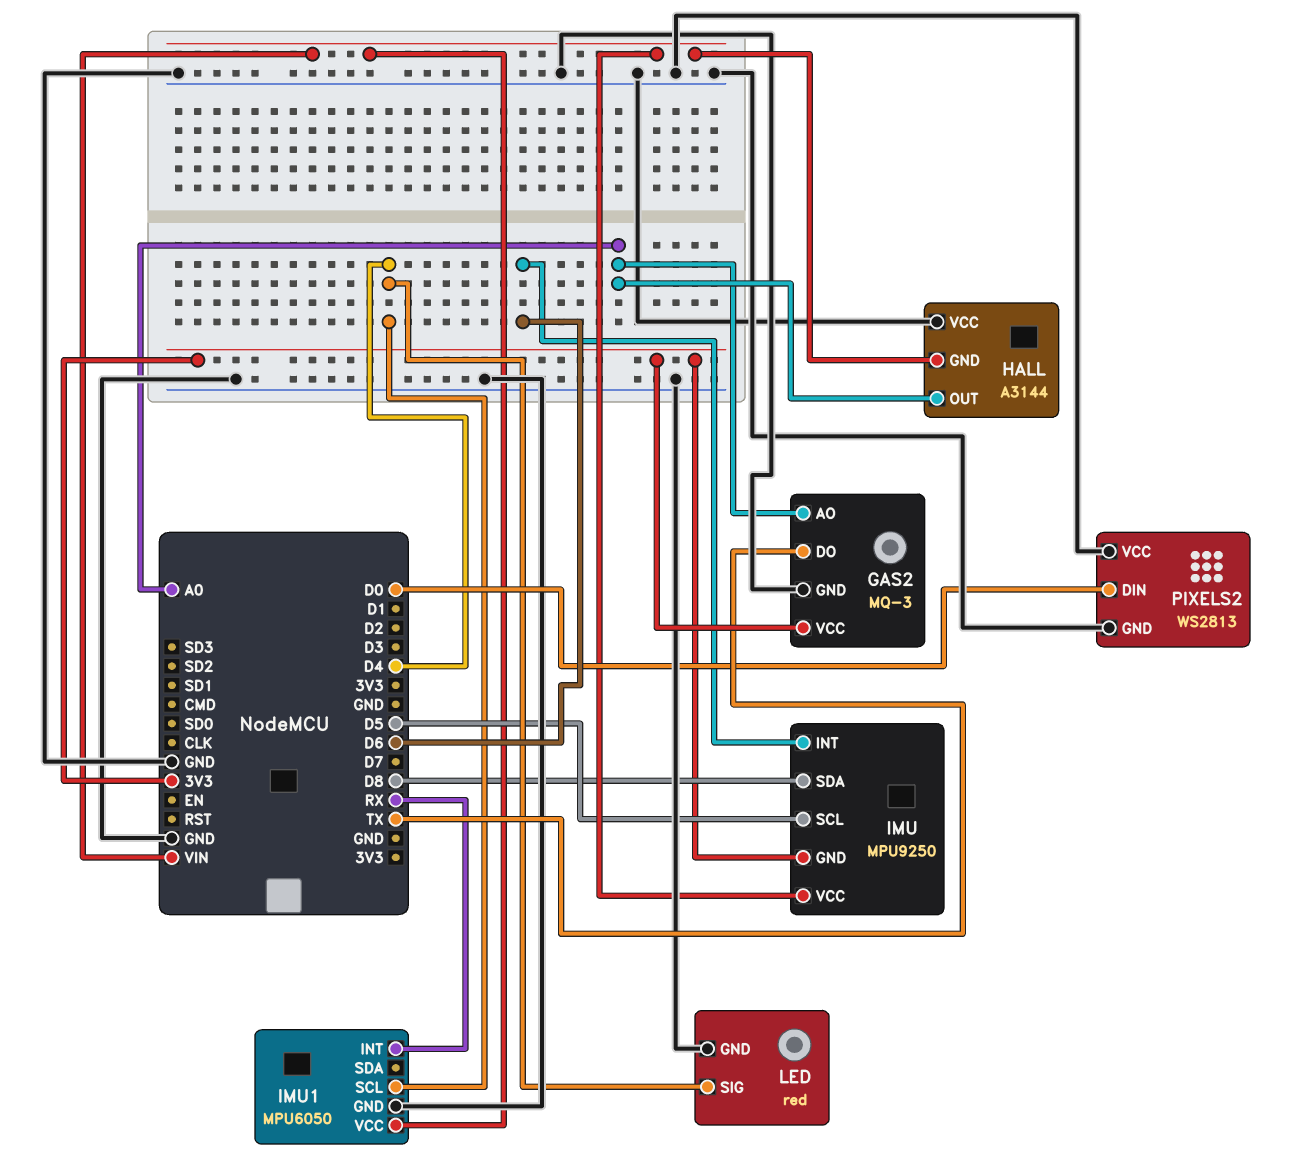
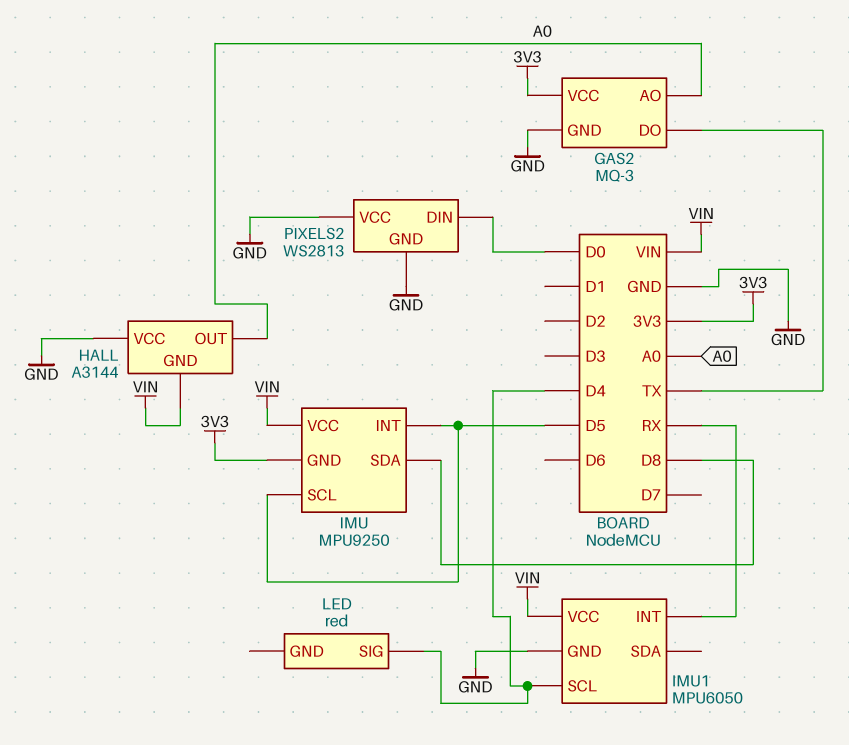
IMU pin INT: D6 -> D5
LED pin GND: GND -> none

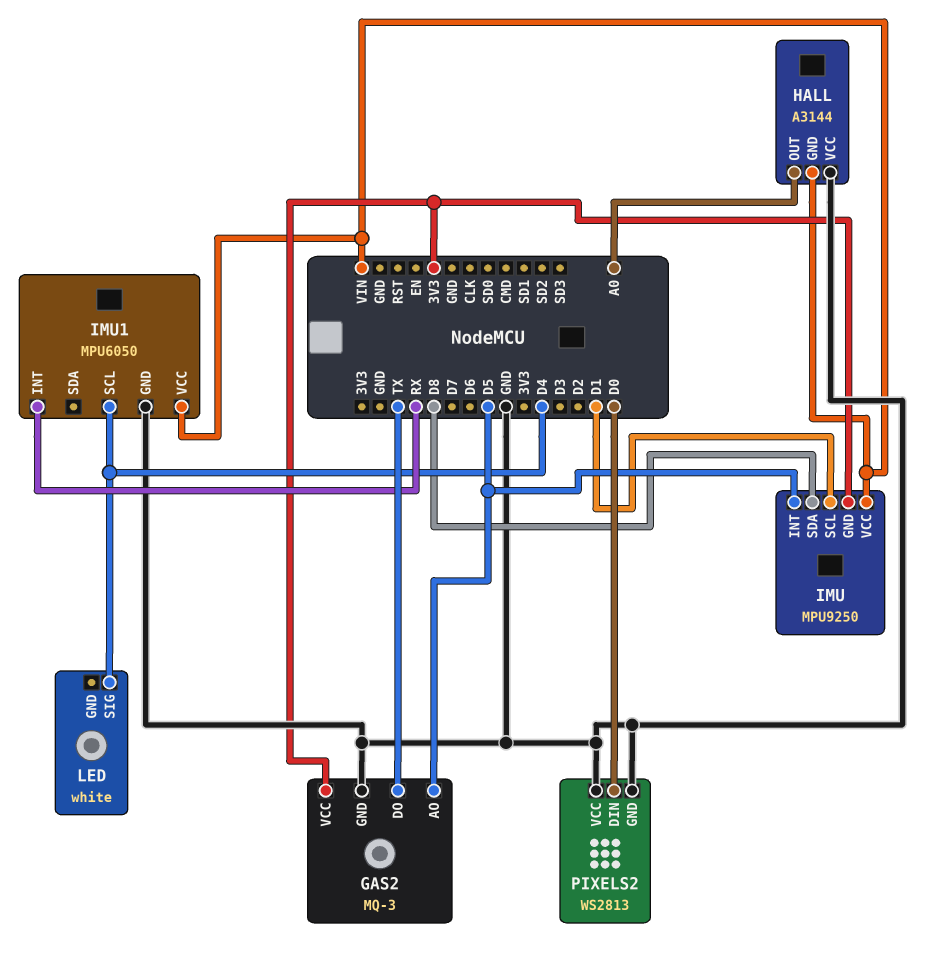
GAS2 pin AO: A0 -> D5
IMU pin SCL: D5 -> D1
LED: red -> white

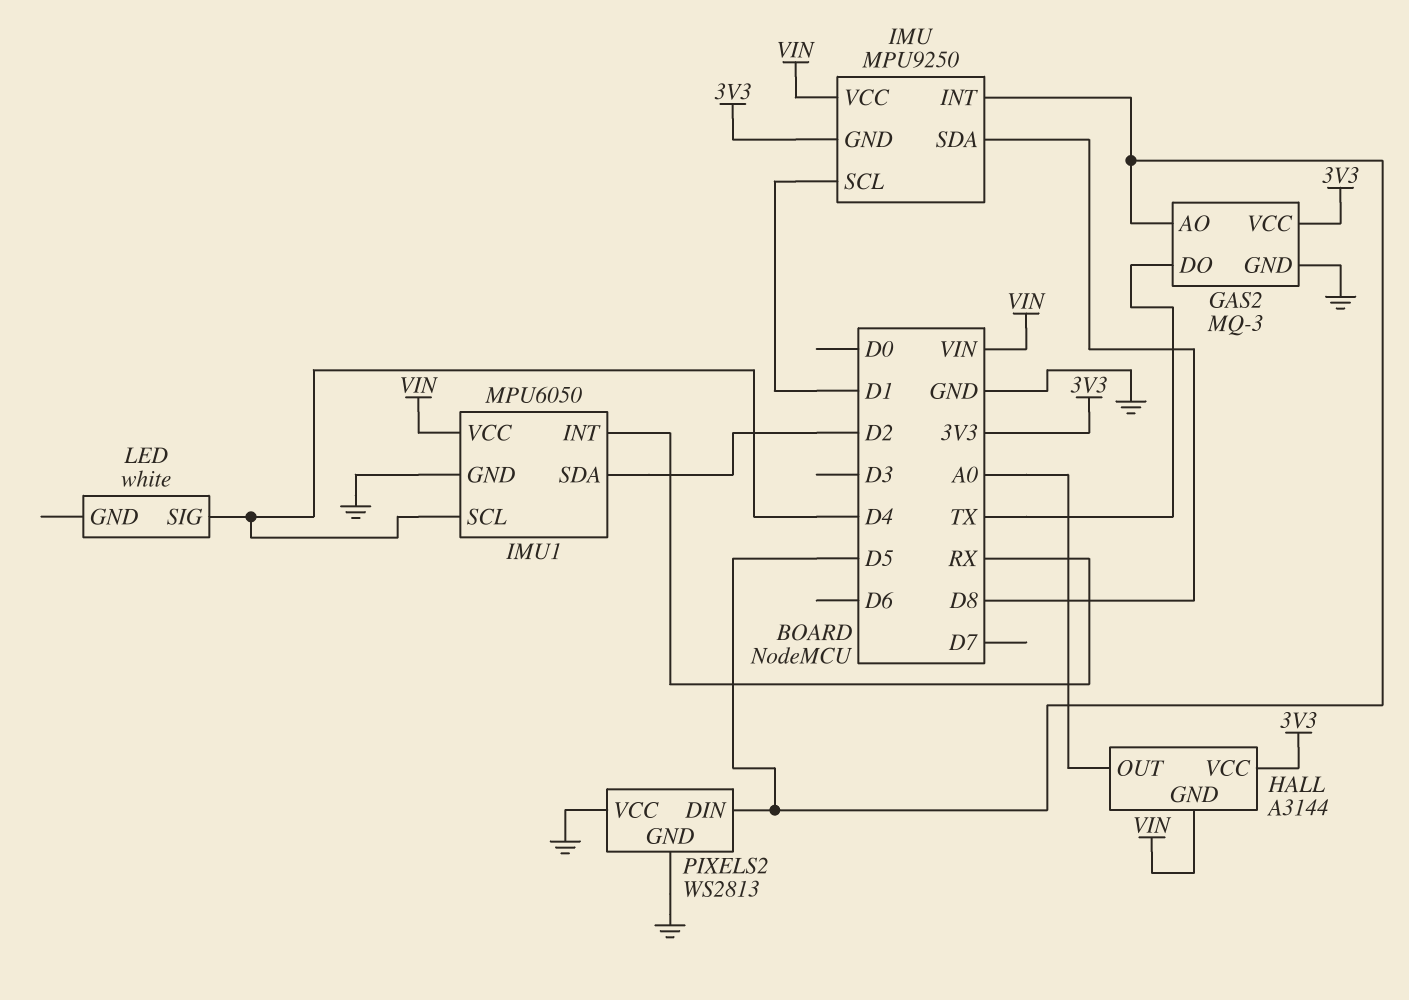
HALL pin VCC: GND -> 3V3
IMU1 pin SDA: none -> D2
PIXELS2 pin DIN: D0 -> D5

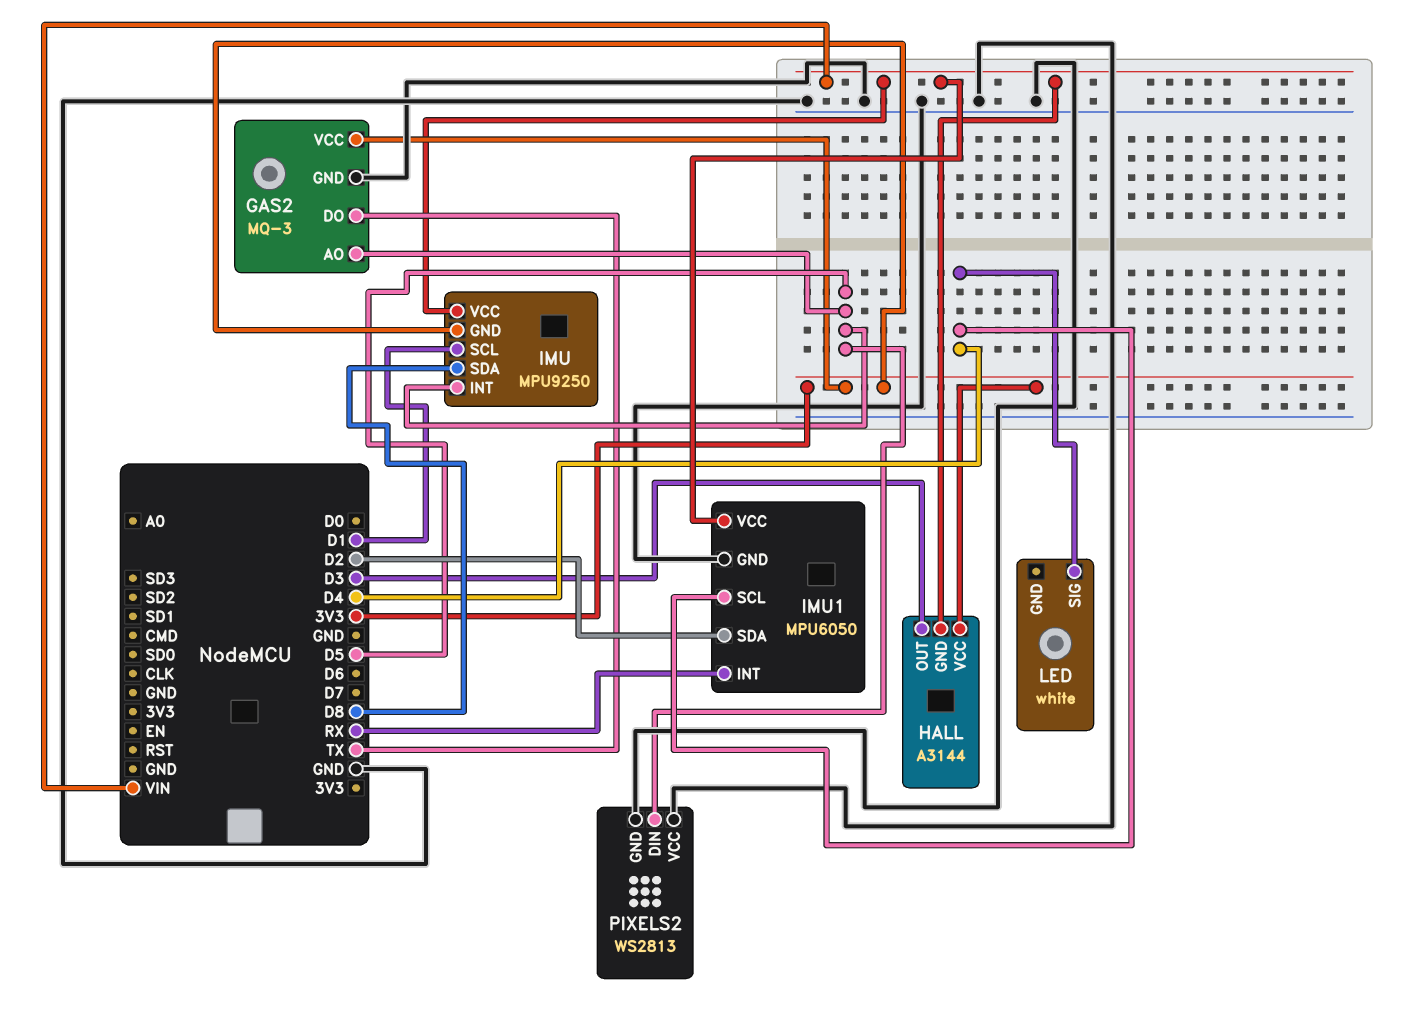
HALL pin OUT: A0 -> D3

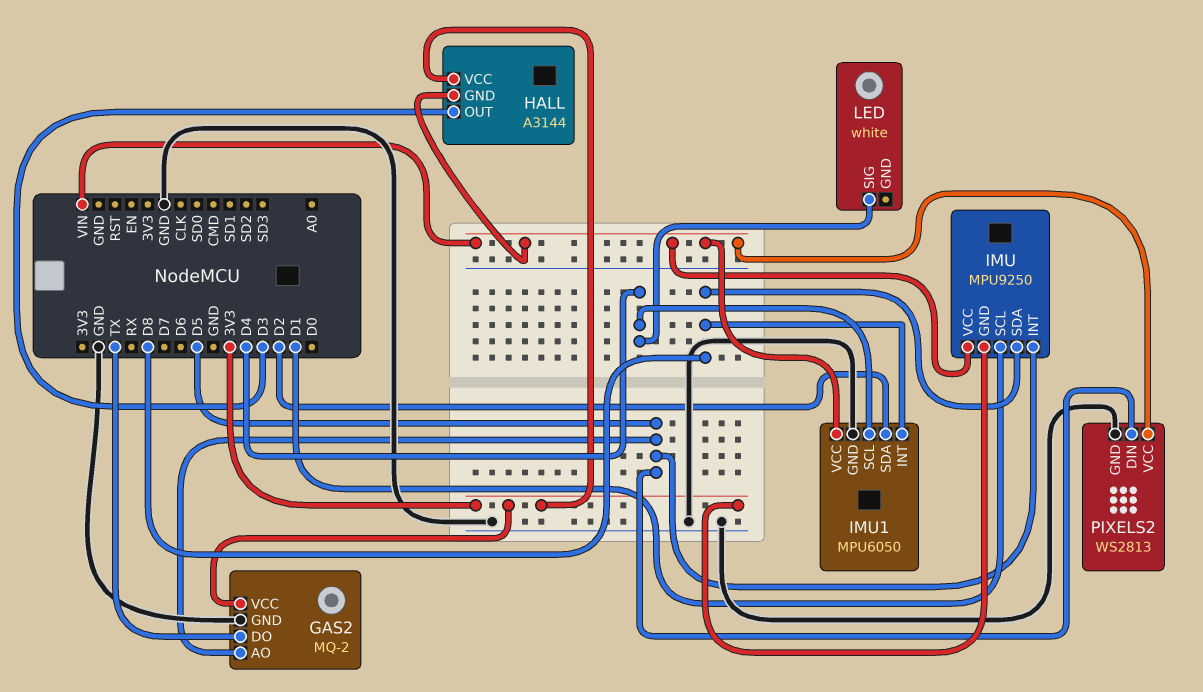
GAS2: MQ-3 -> MQ-2
IMU1 pin INT: RX -> D8
PIXELS2 pin VCC: GND -> VIN

